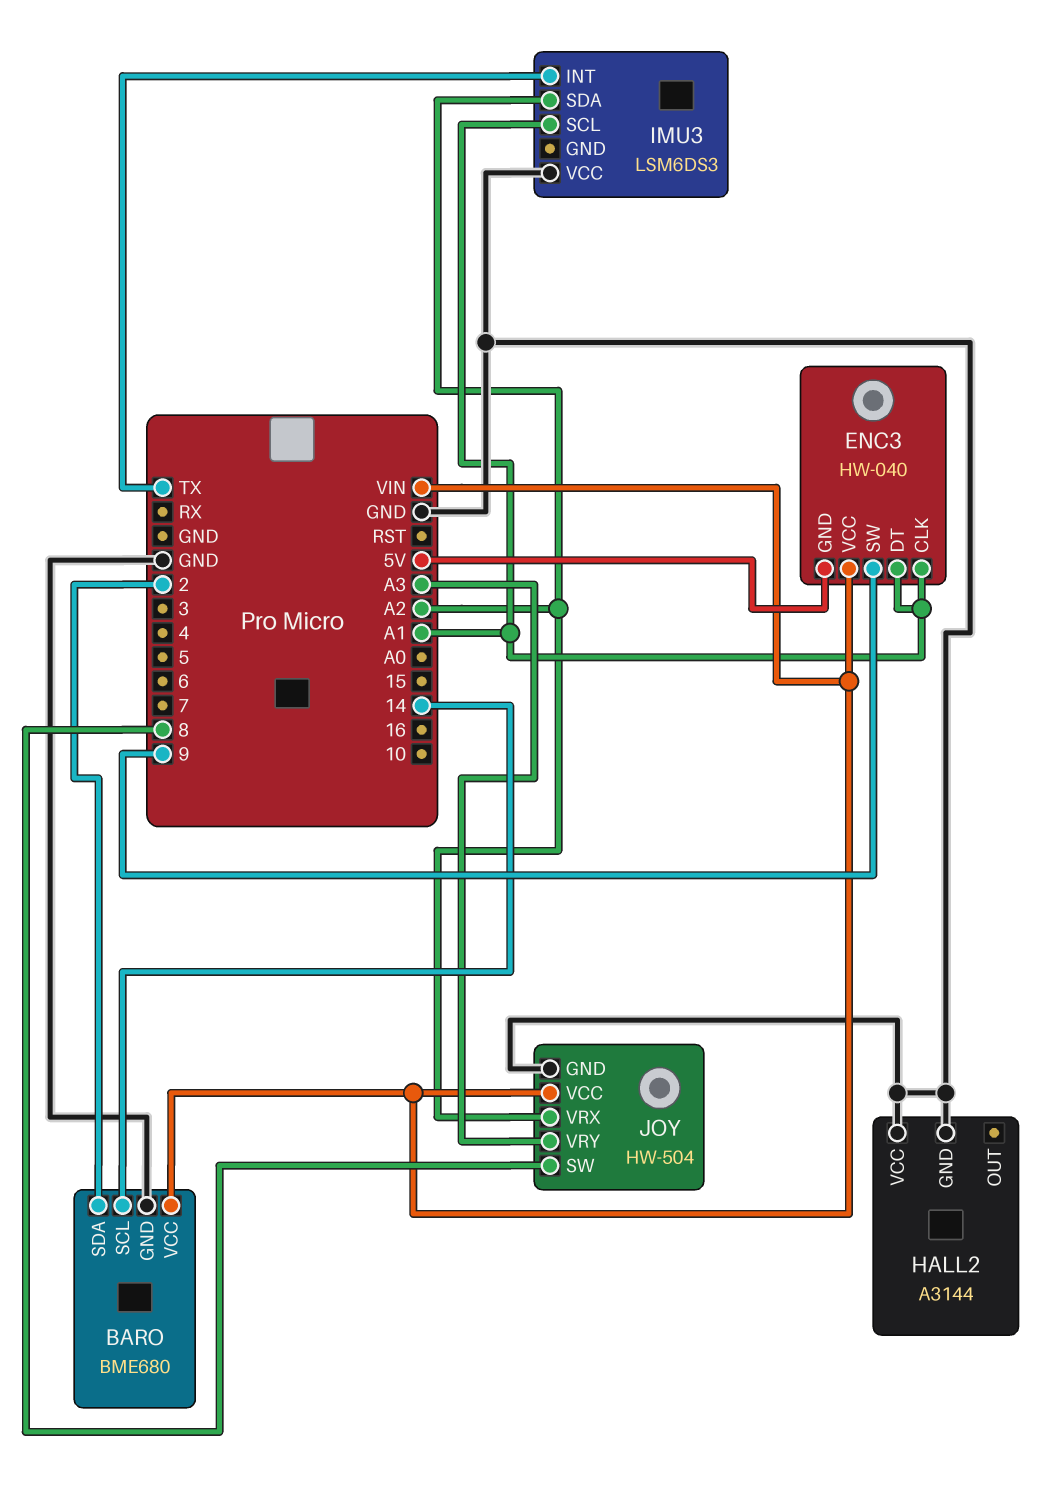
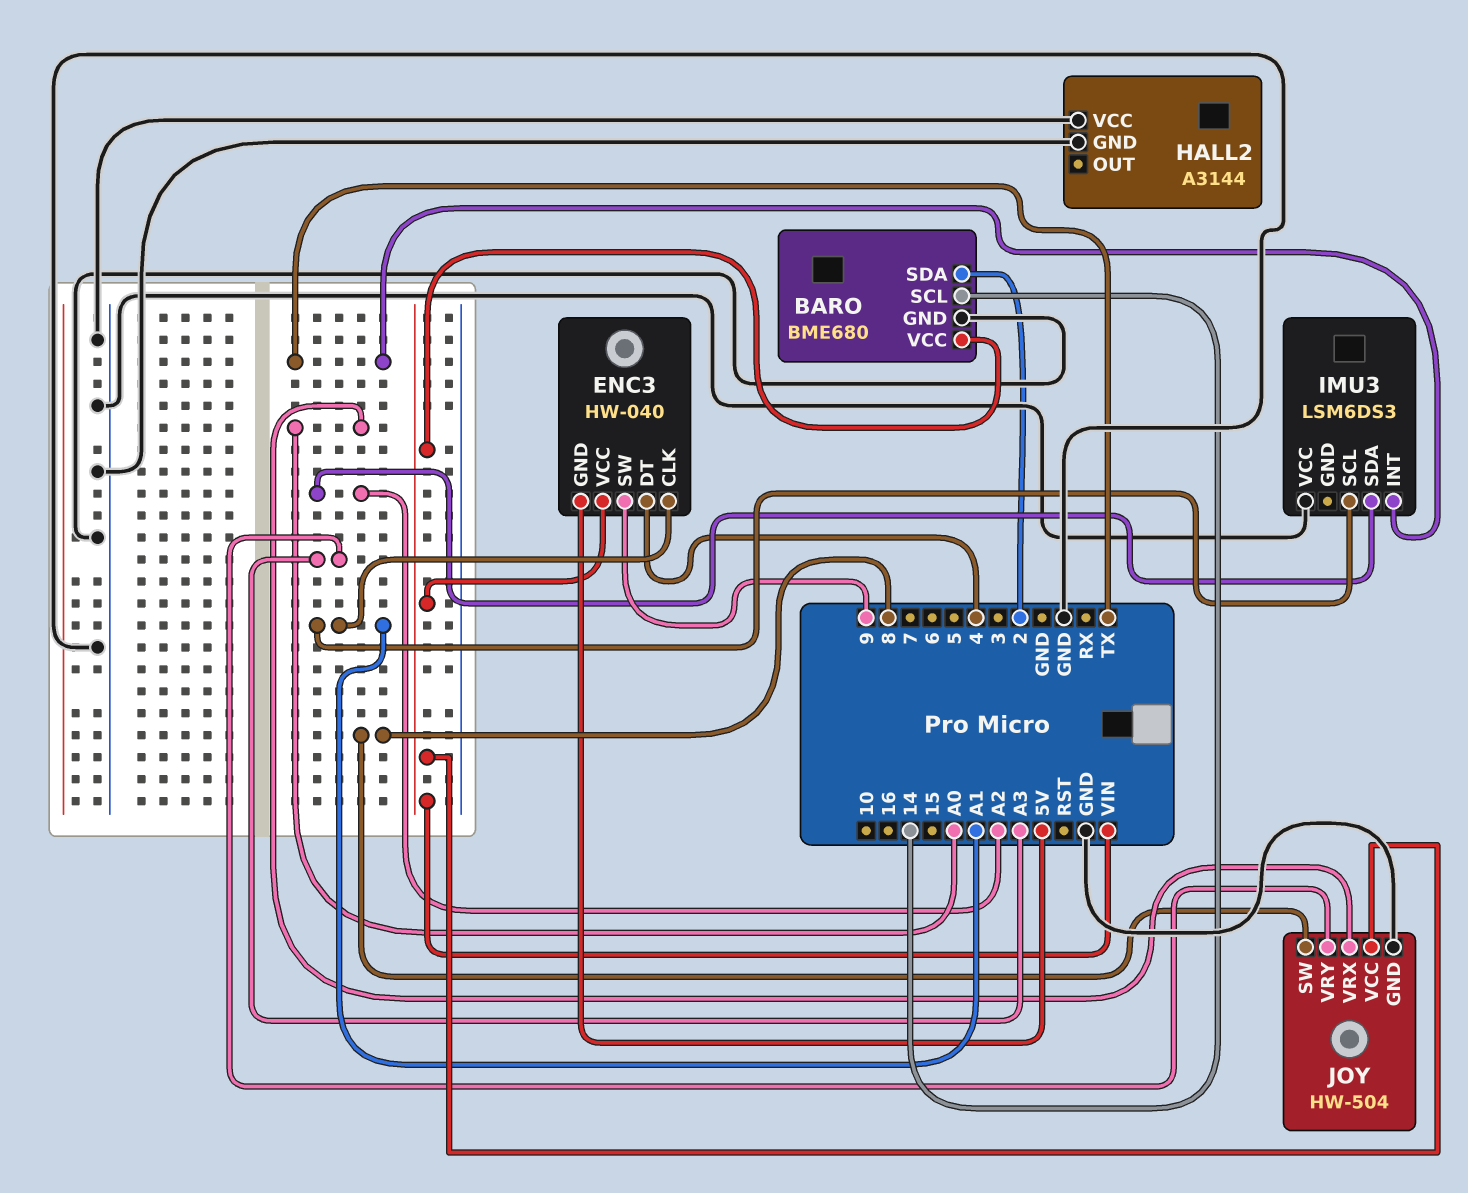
ENC3 pin DT: A1 -> 4
JOY pin VRX: A2 -> A0

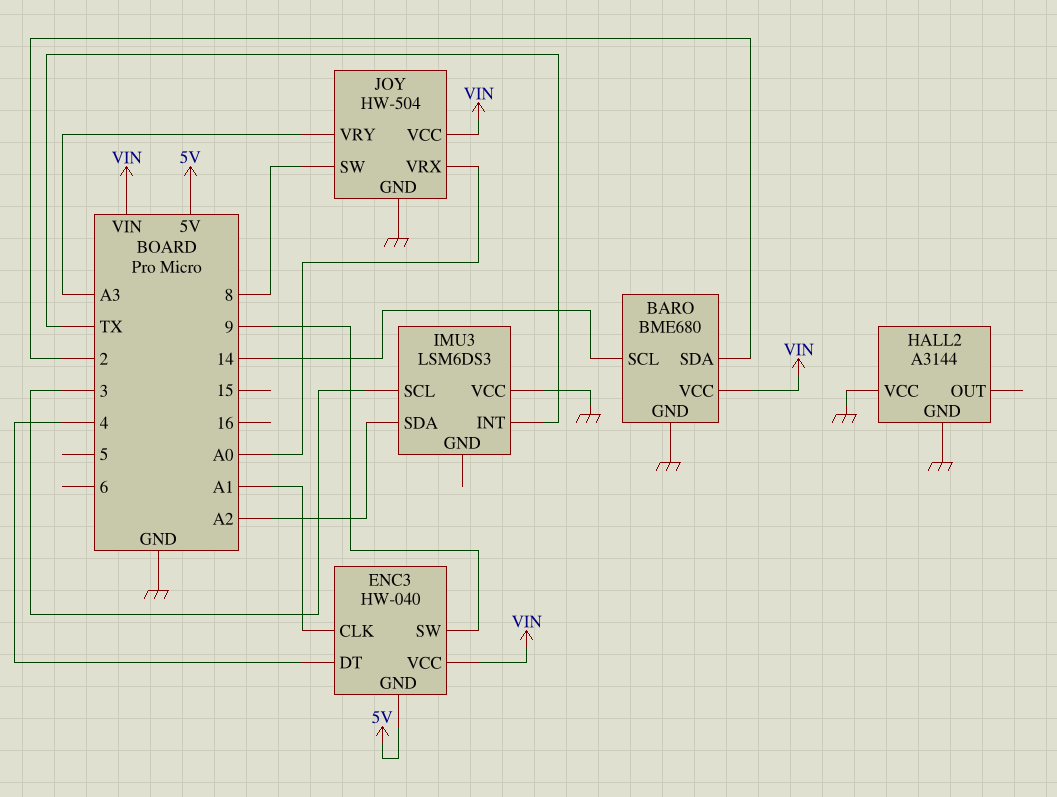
IMU3 pin SCL: A1 -> 3

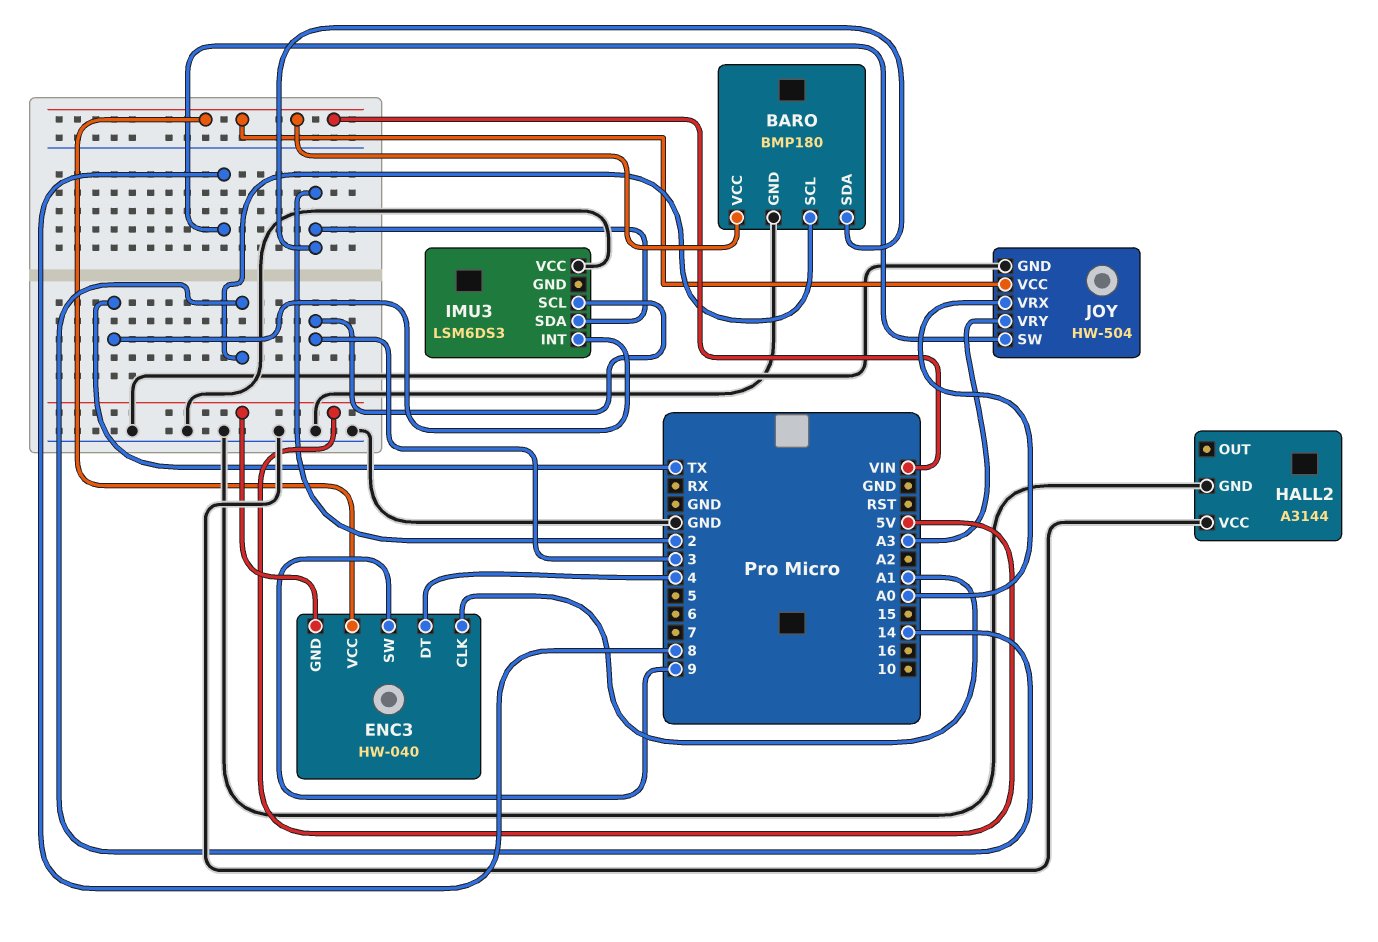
BARO: BME680 -> BMP180
IMU3 pin SDA: A2 -> 2

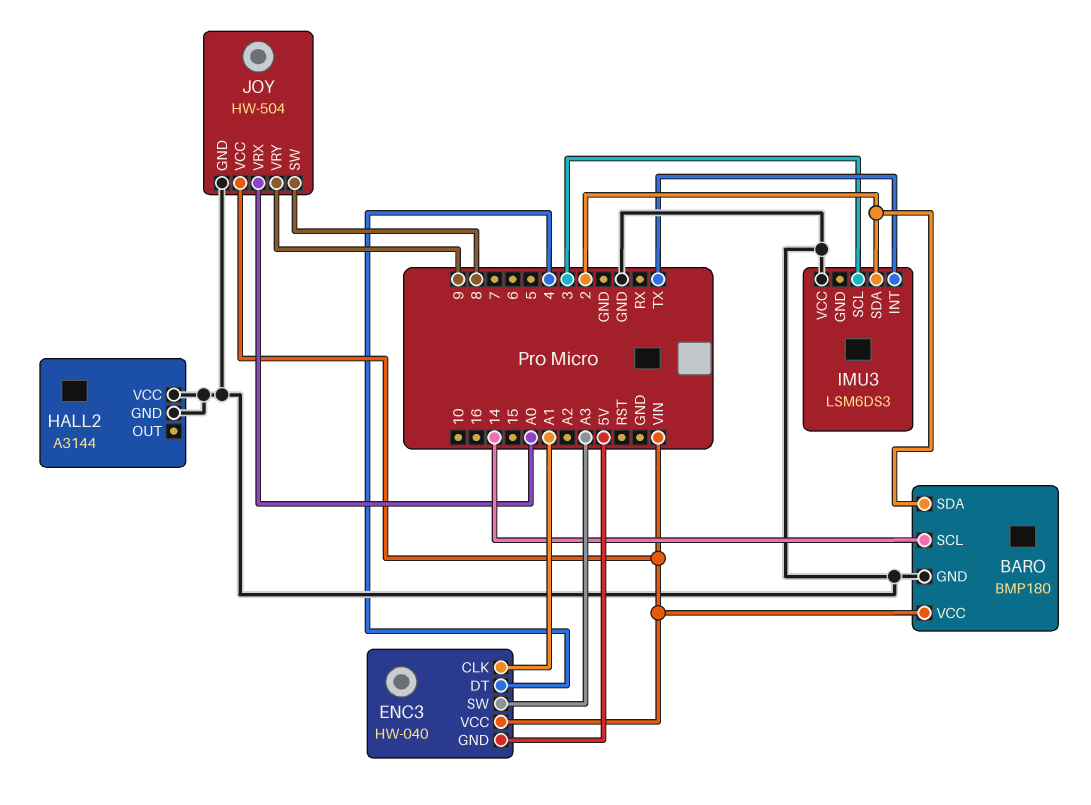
ENC3 pin SW: 9 -> A3
JOY pin VRY: A3 -> 9

